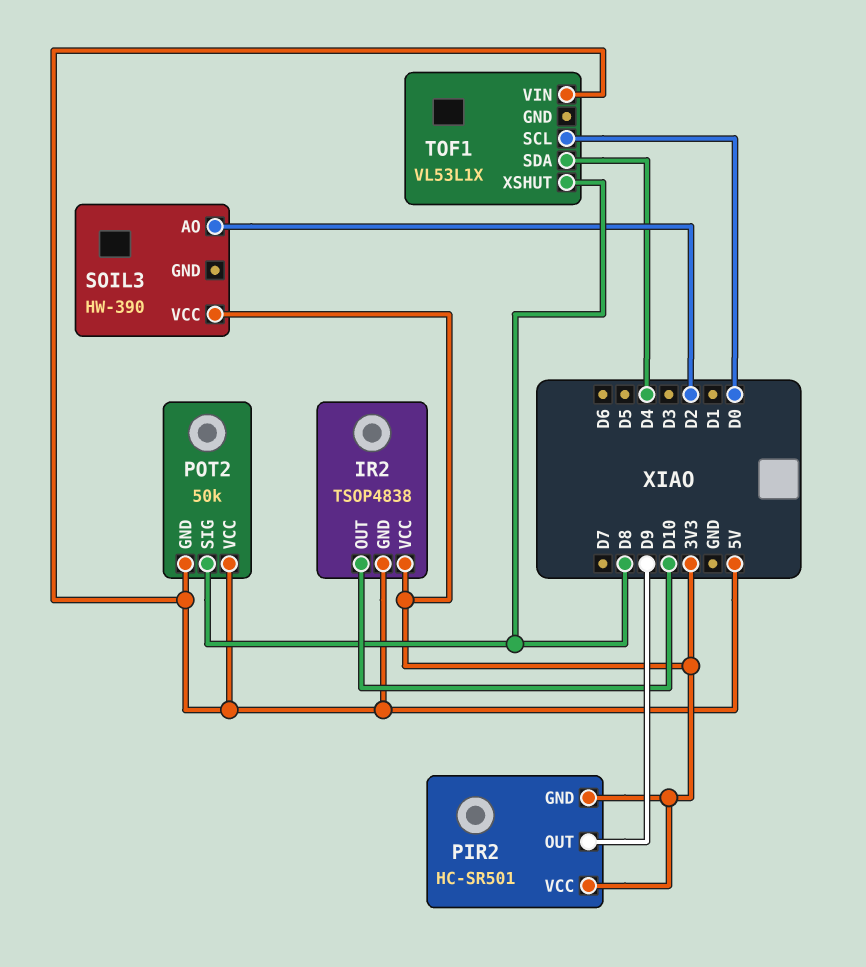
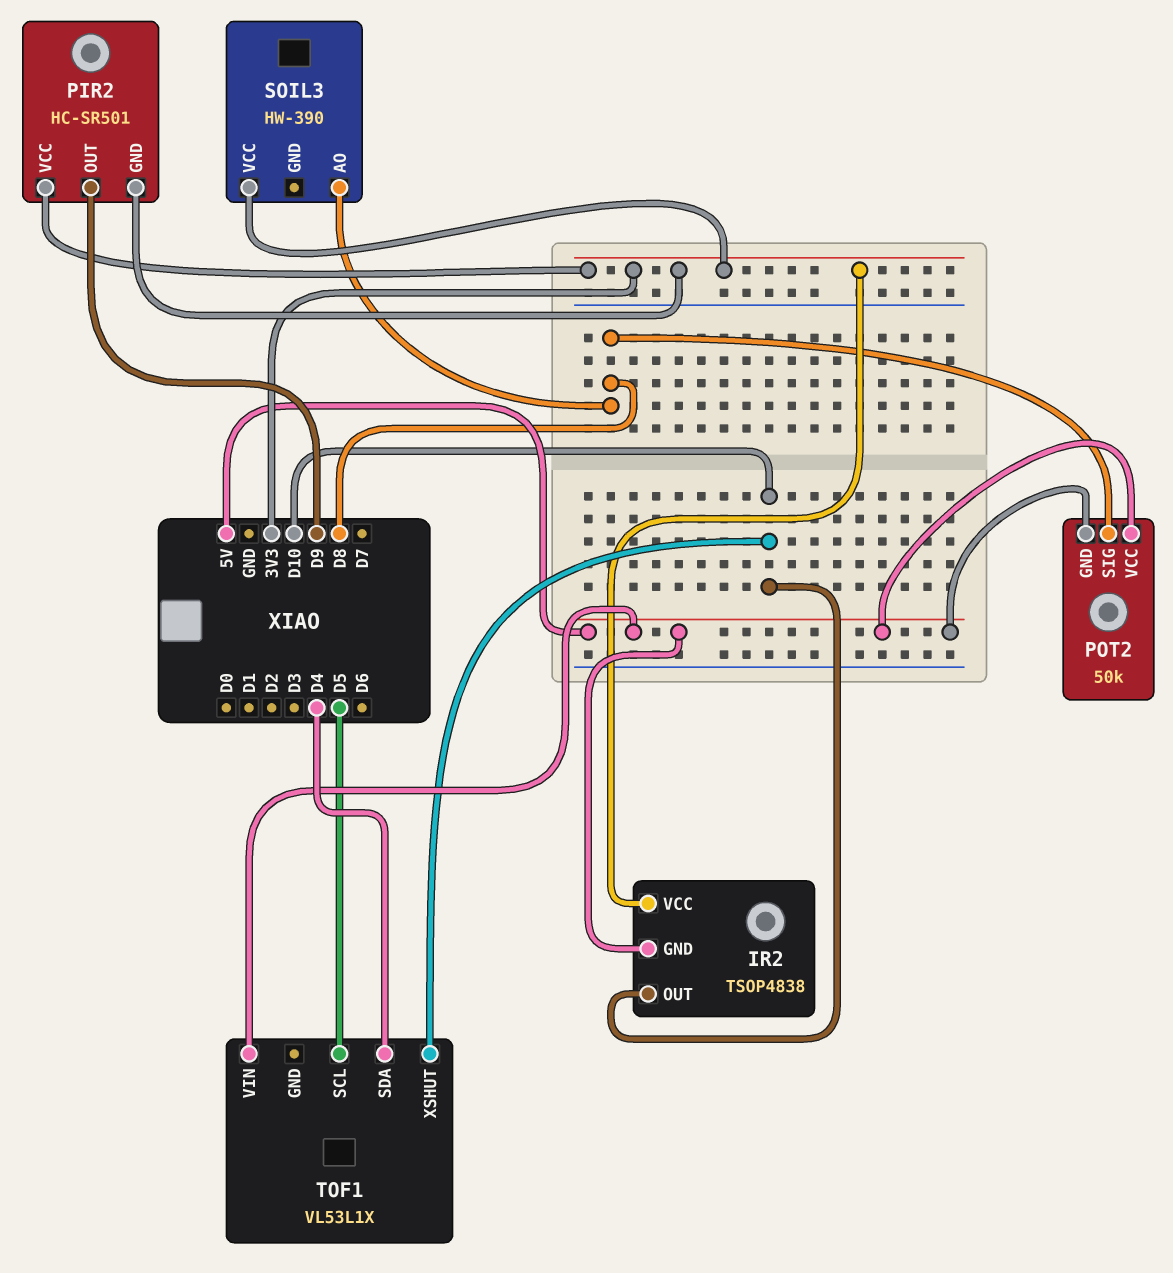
SOIL3 pin AO: D2 -> D8
TOF1 pin SCL: D0 -> D5
TOF1 pin XSHUT: D8 -> D10

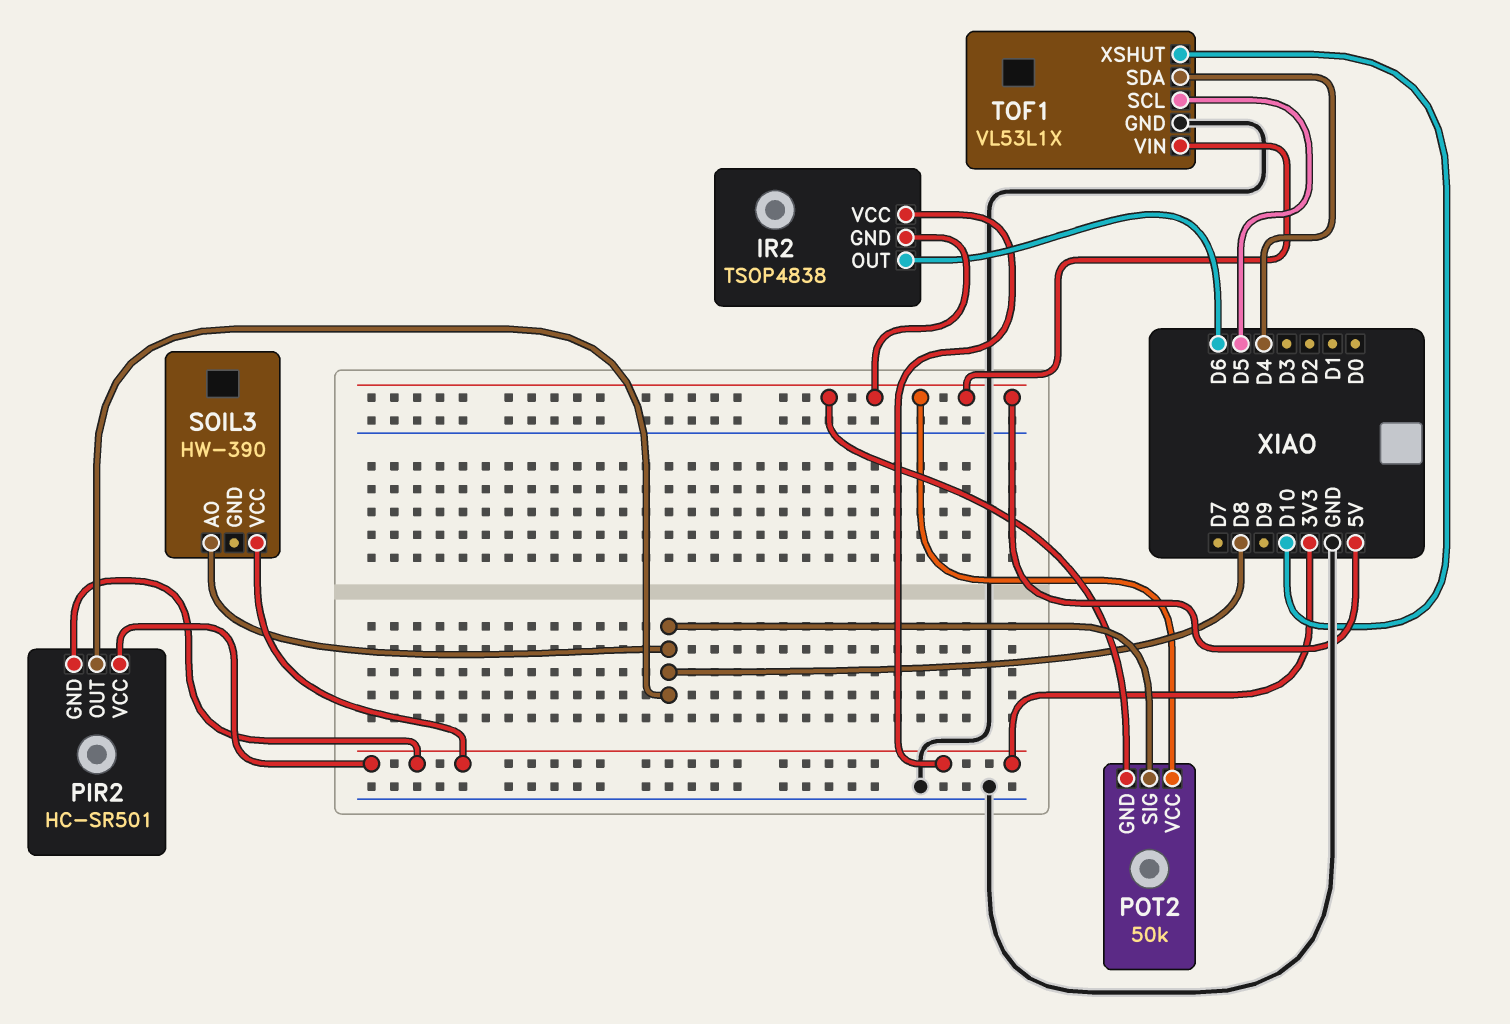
IR2 pin OUT: D10 -> D6
PIR2 pin OUT: D9 -> D8
TOF1 pin GND: none -> GND

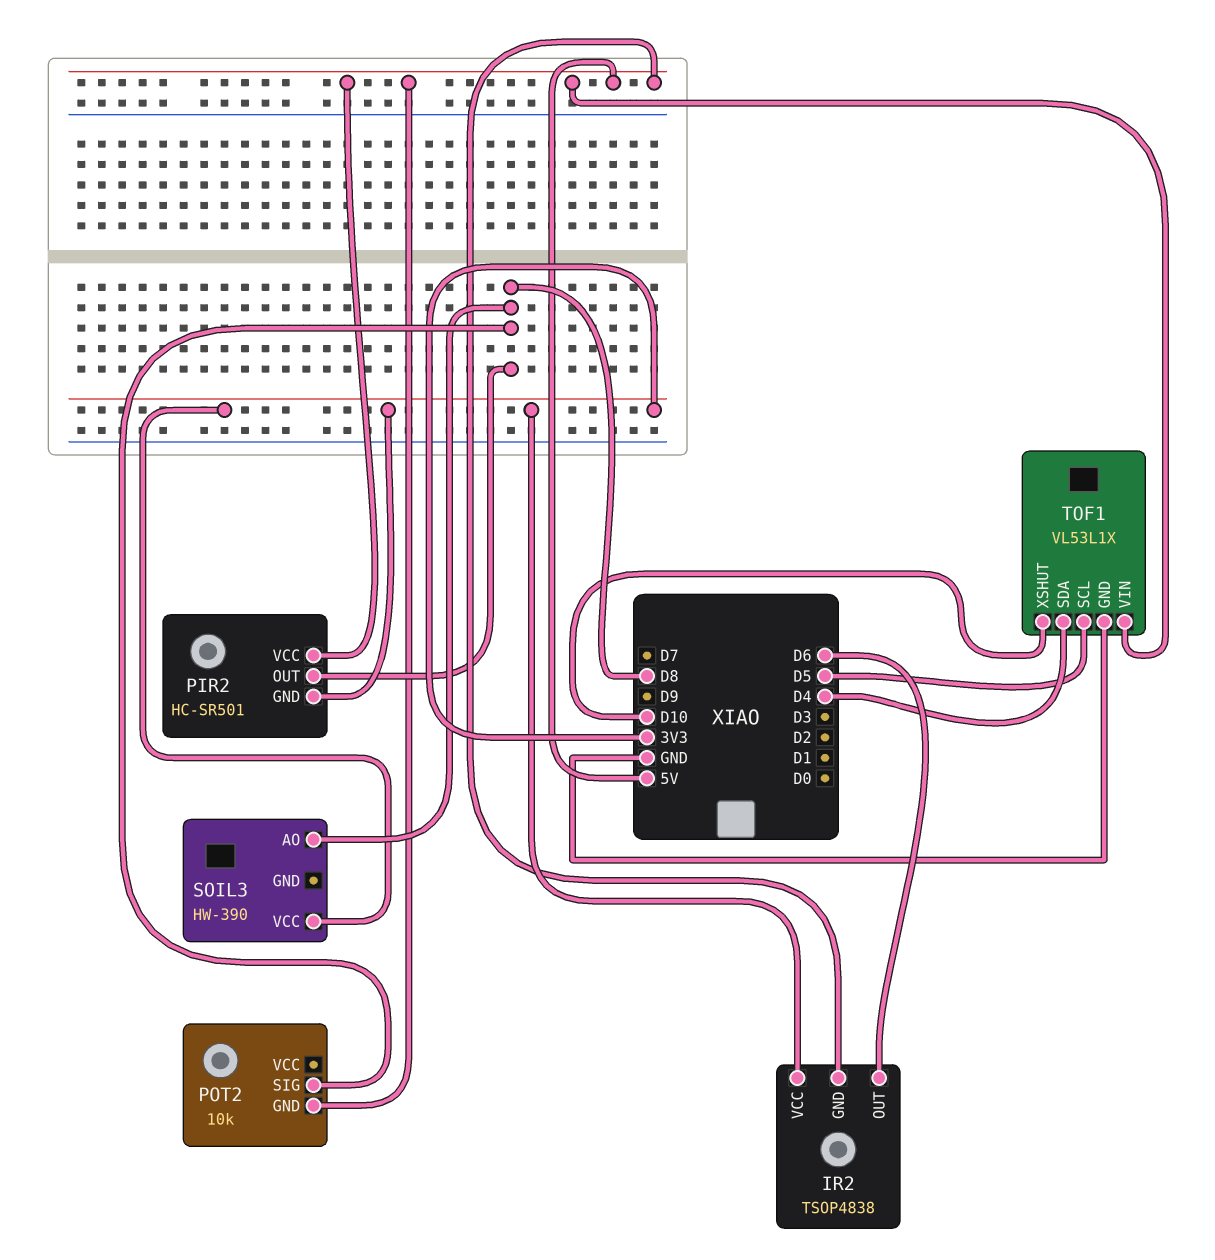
PIR2 pin VCC: 3V3 -> 5V
POT2: 50k -> 10k
POT2 pin VCC: 5V -> none

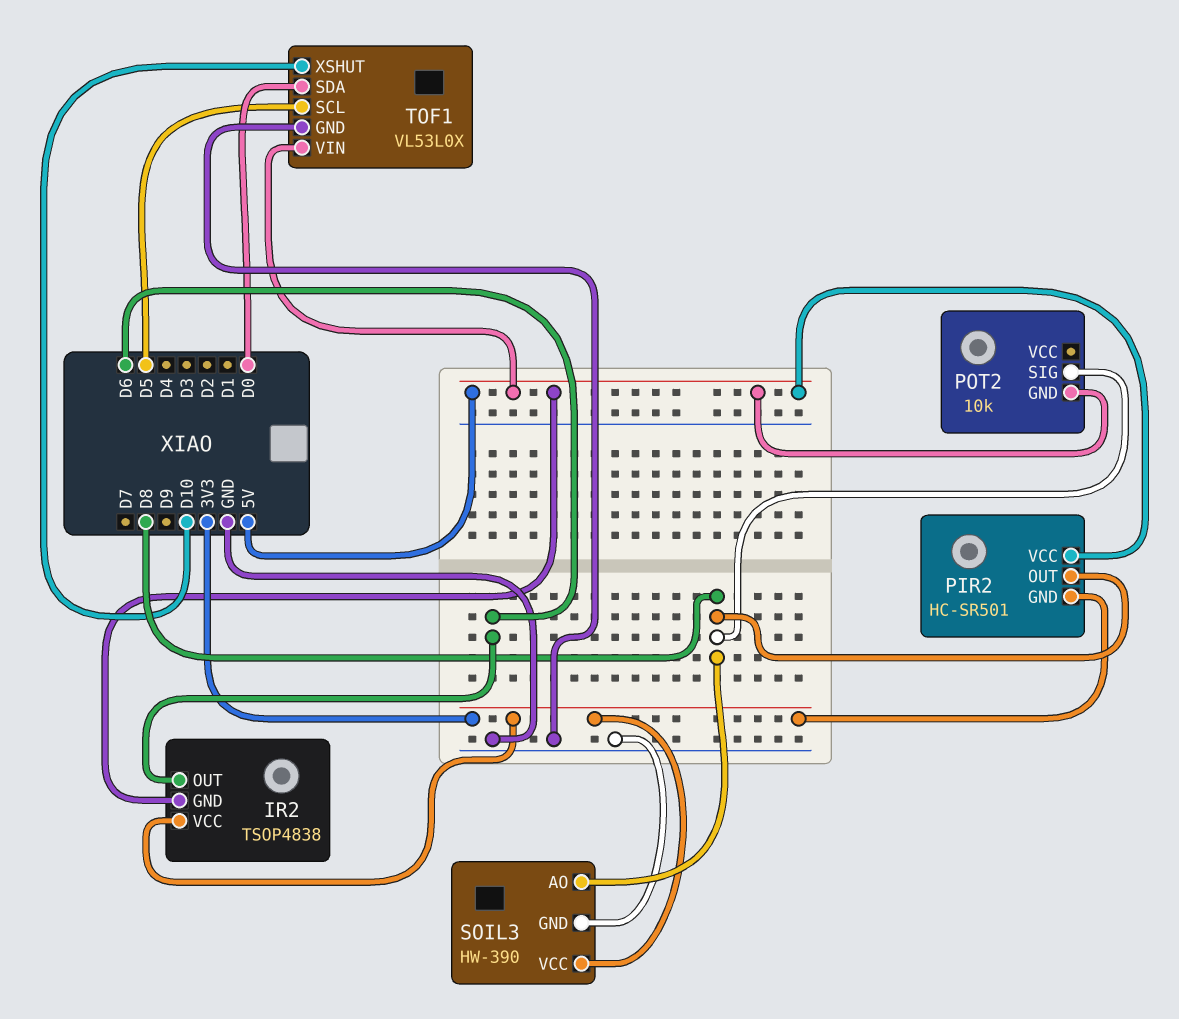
SOIL3 pin GND: none -> GND
TOF1: VL53L1X -> VL53L0X
TOF1 pin SDA: D4 -> D0

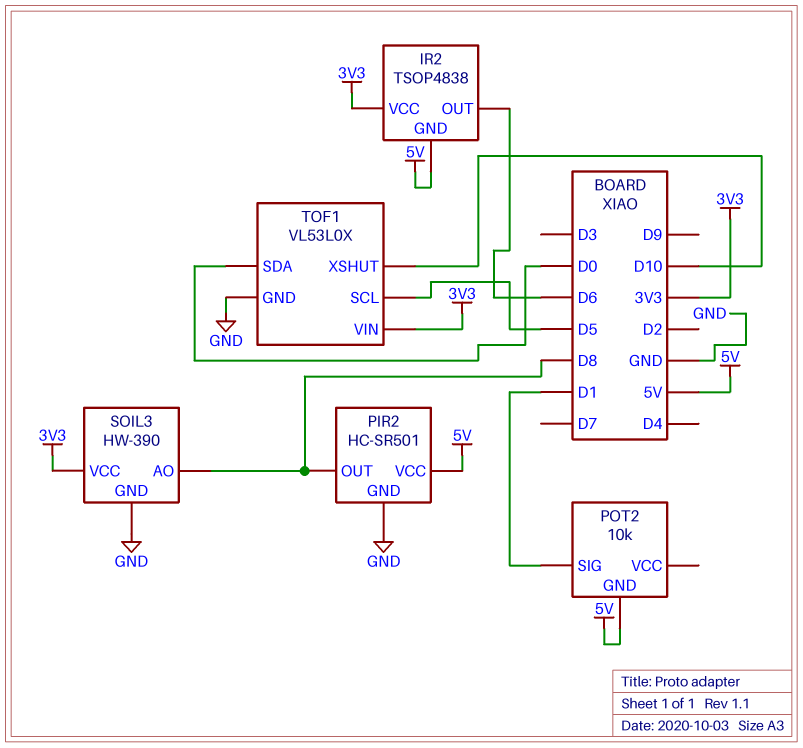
PIR2 pin GND: 3V3 -> GND
POT2 pin SIG: D8 -> D1
TOF1 pin VIN: 5V -> 3V3

